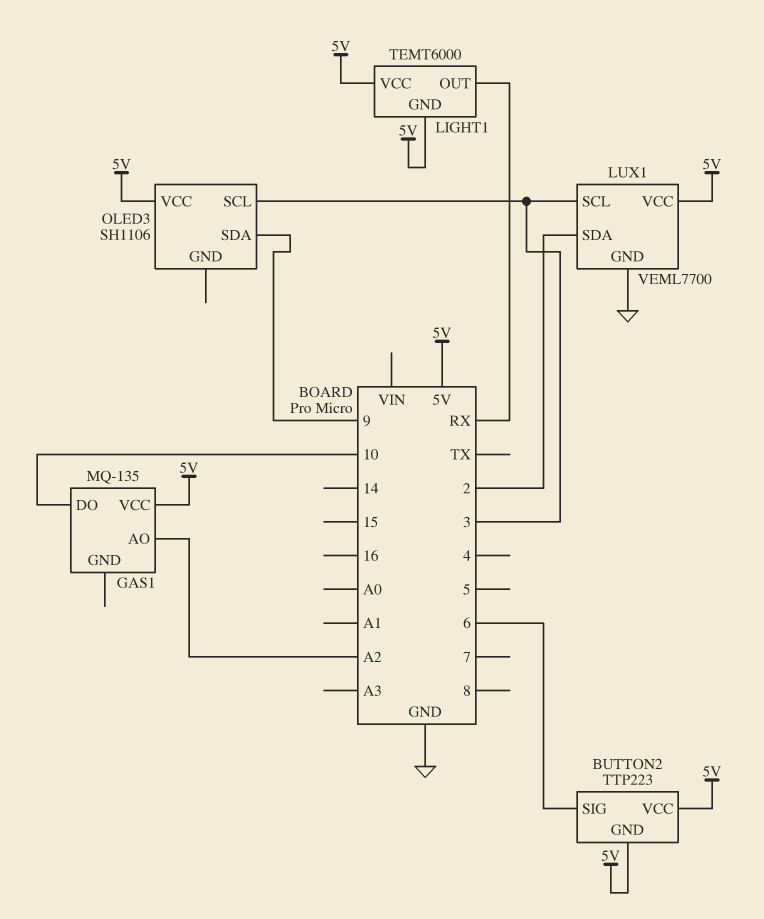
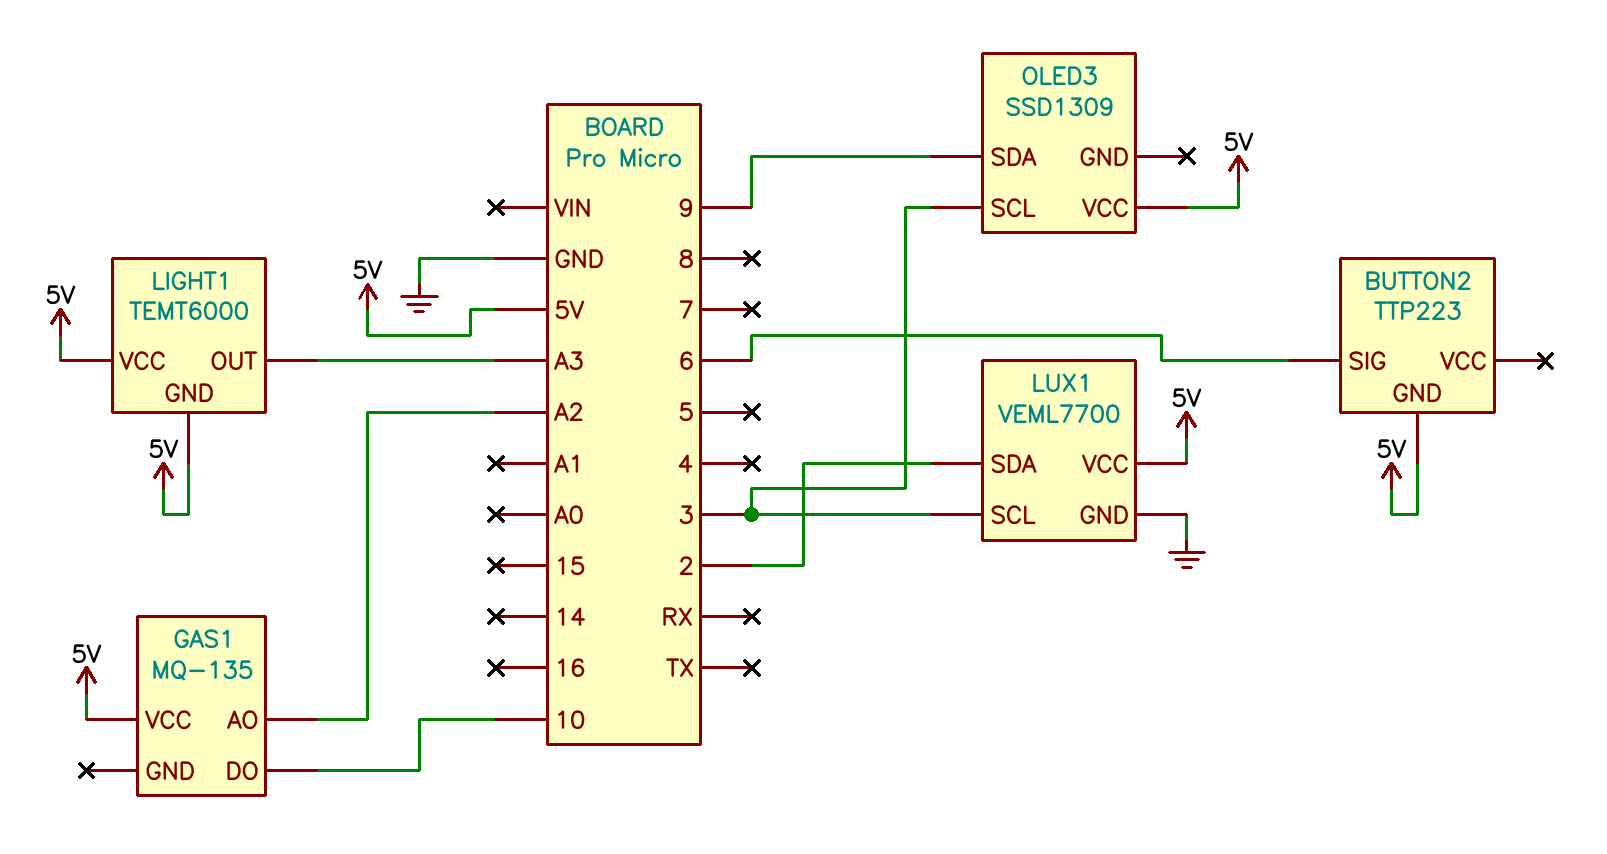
BUTTON2 pin VCC: 5V -> none
LIGHT1 pin OUT: RX -> A3
OLED3: SH1106 -> SSD1309

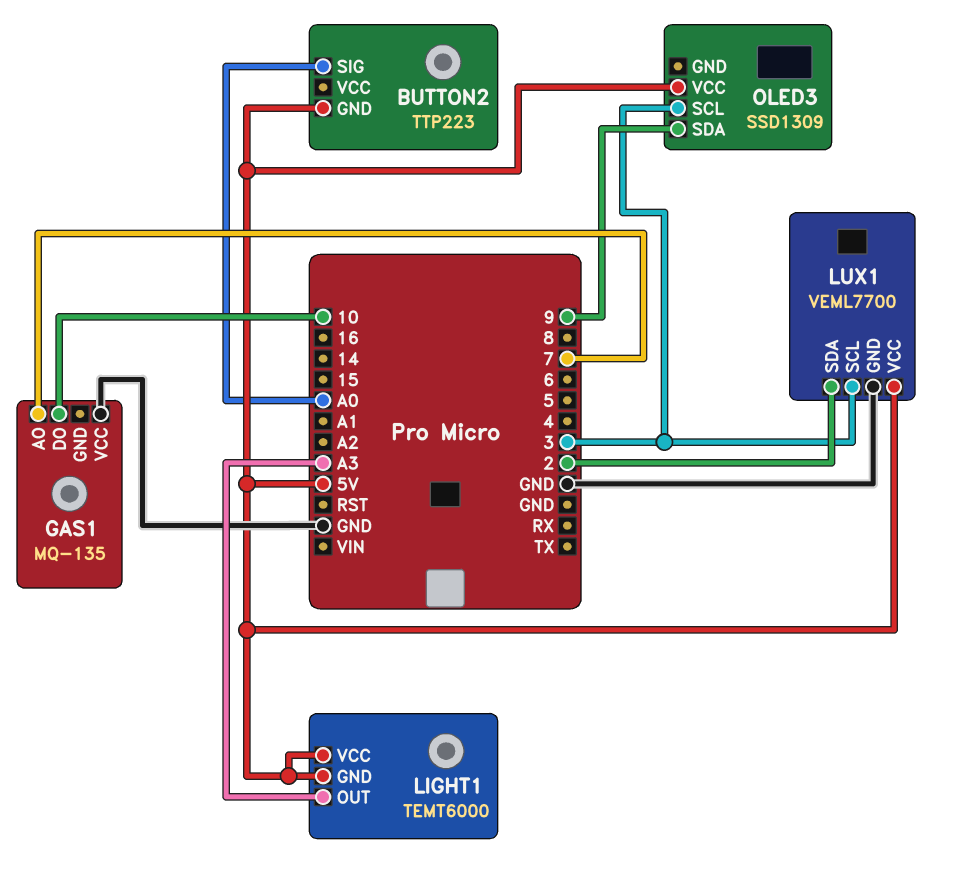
BUTTON2 pin SIG: 6 -> A0
GAS1 pin AO: A2 -> 7
GAS1 pin VCC: 5V -> GND

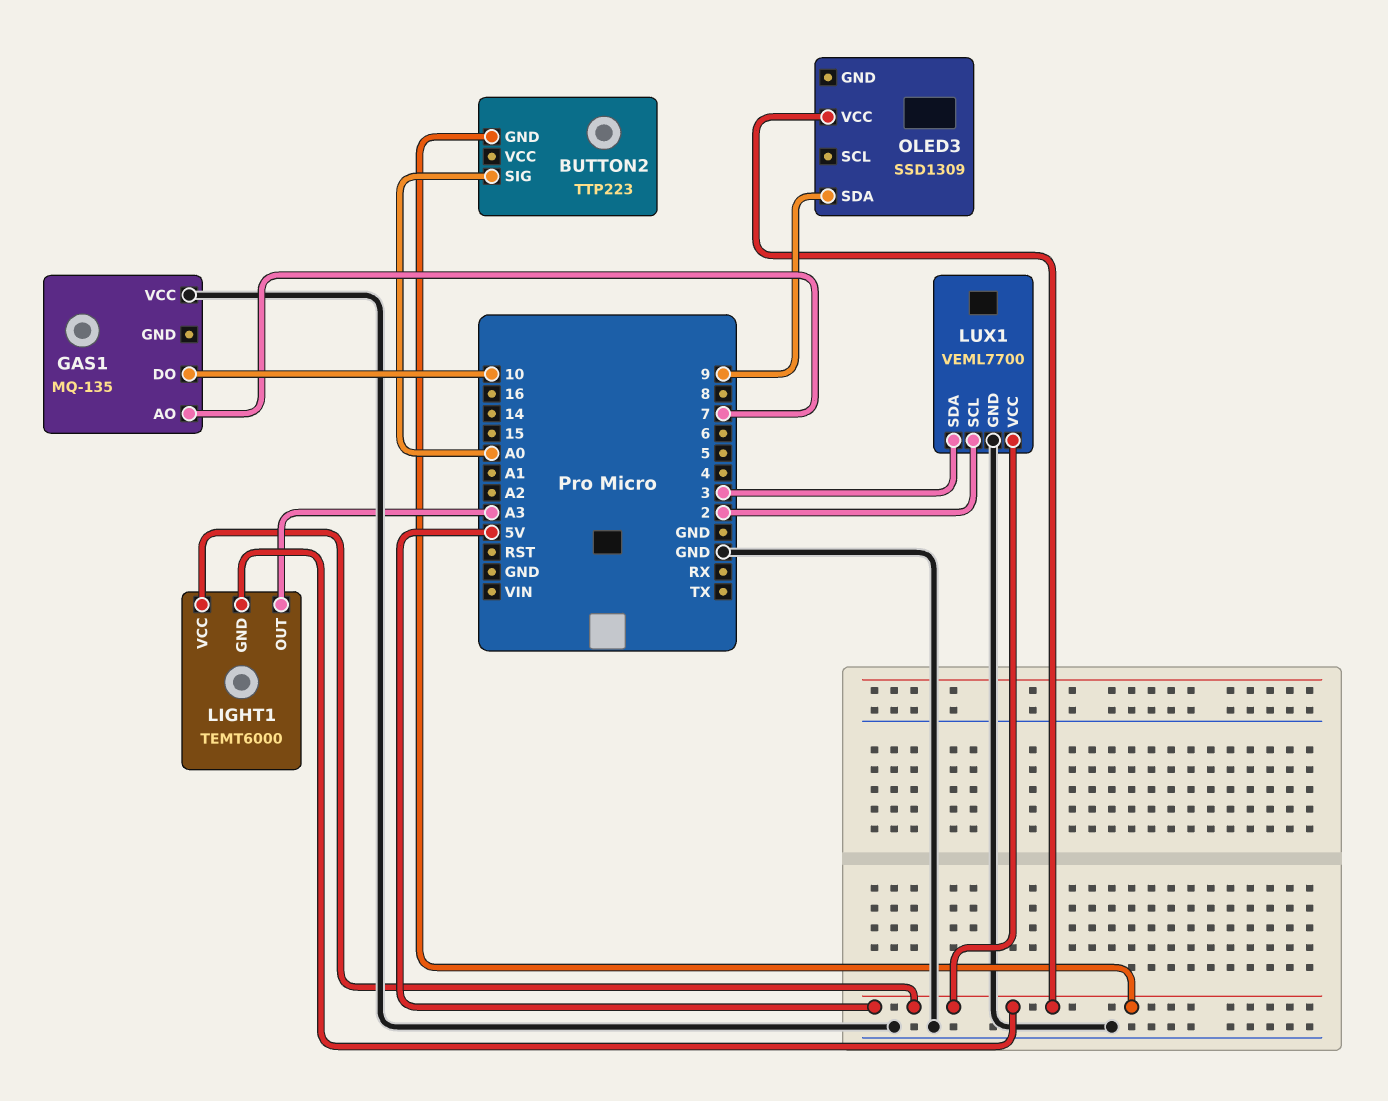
LUX1 pin SCL: 3 -> 2
LUX1 pin SDA: 2 -> 3
OLED3 pin SCL: 3 -> none

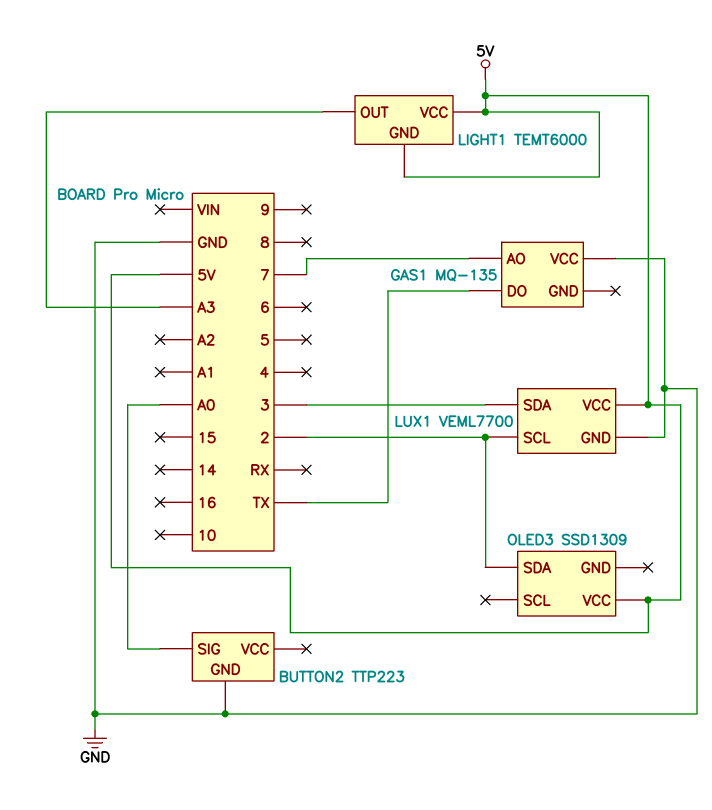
BUTTON2 pin GND: 5V -> GND
GAS1 pin DO: 10 -> TX
OLED3 pin SDA: 9 -> 2

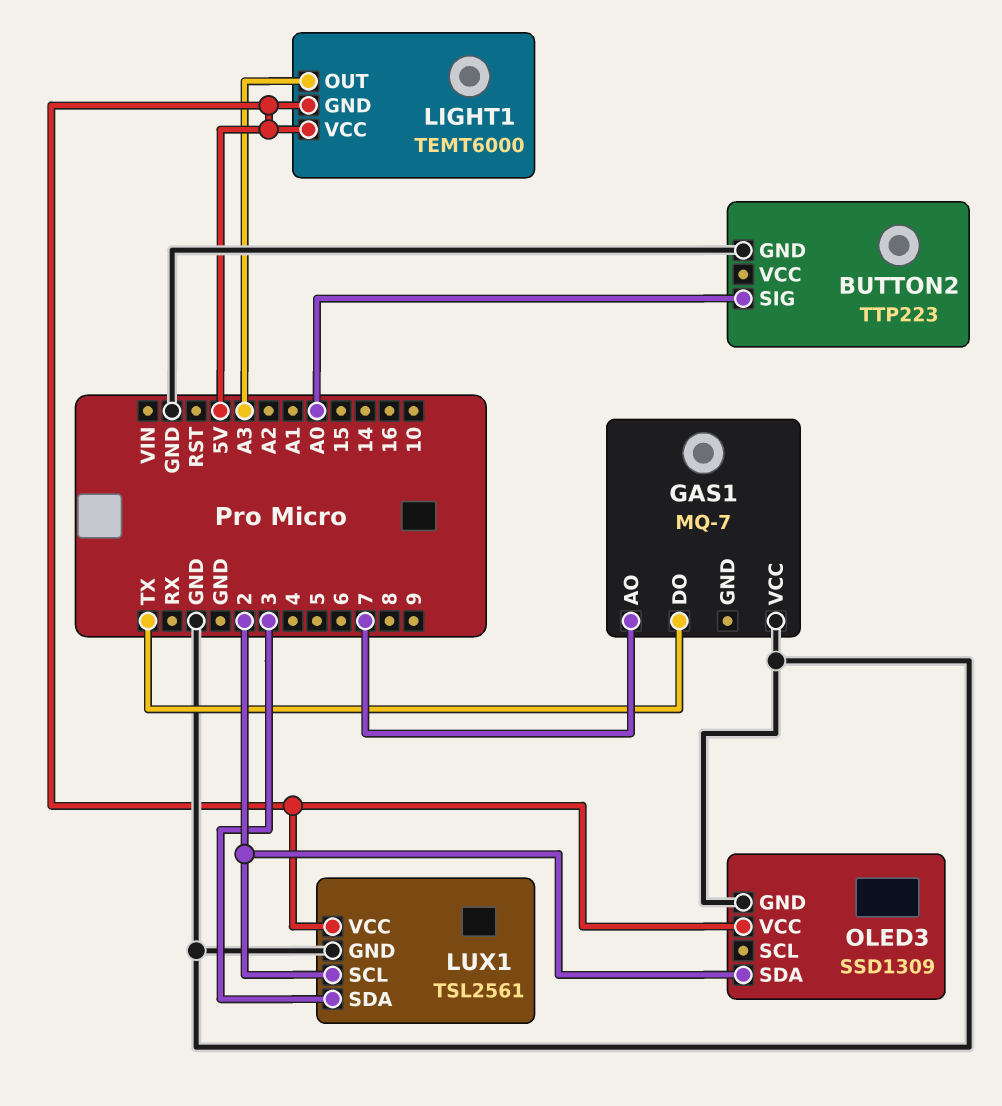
GAS1: MQ-135 -> MQ-7
LUX1: VEML7700 -> TSL2561
OLED3 pin GND: none -> GND

